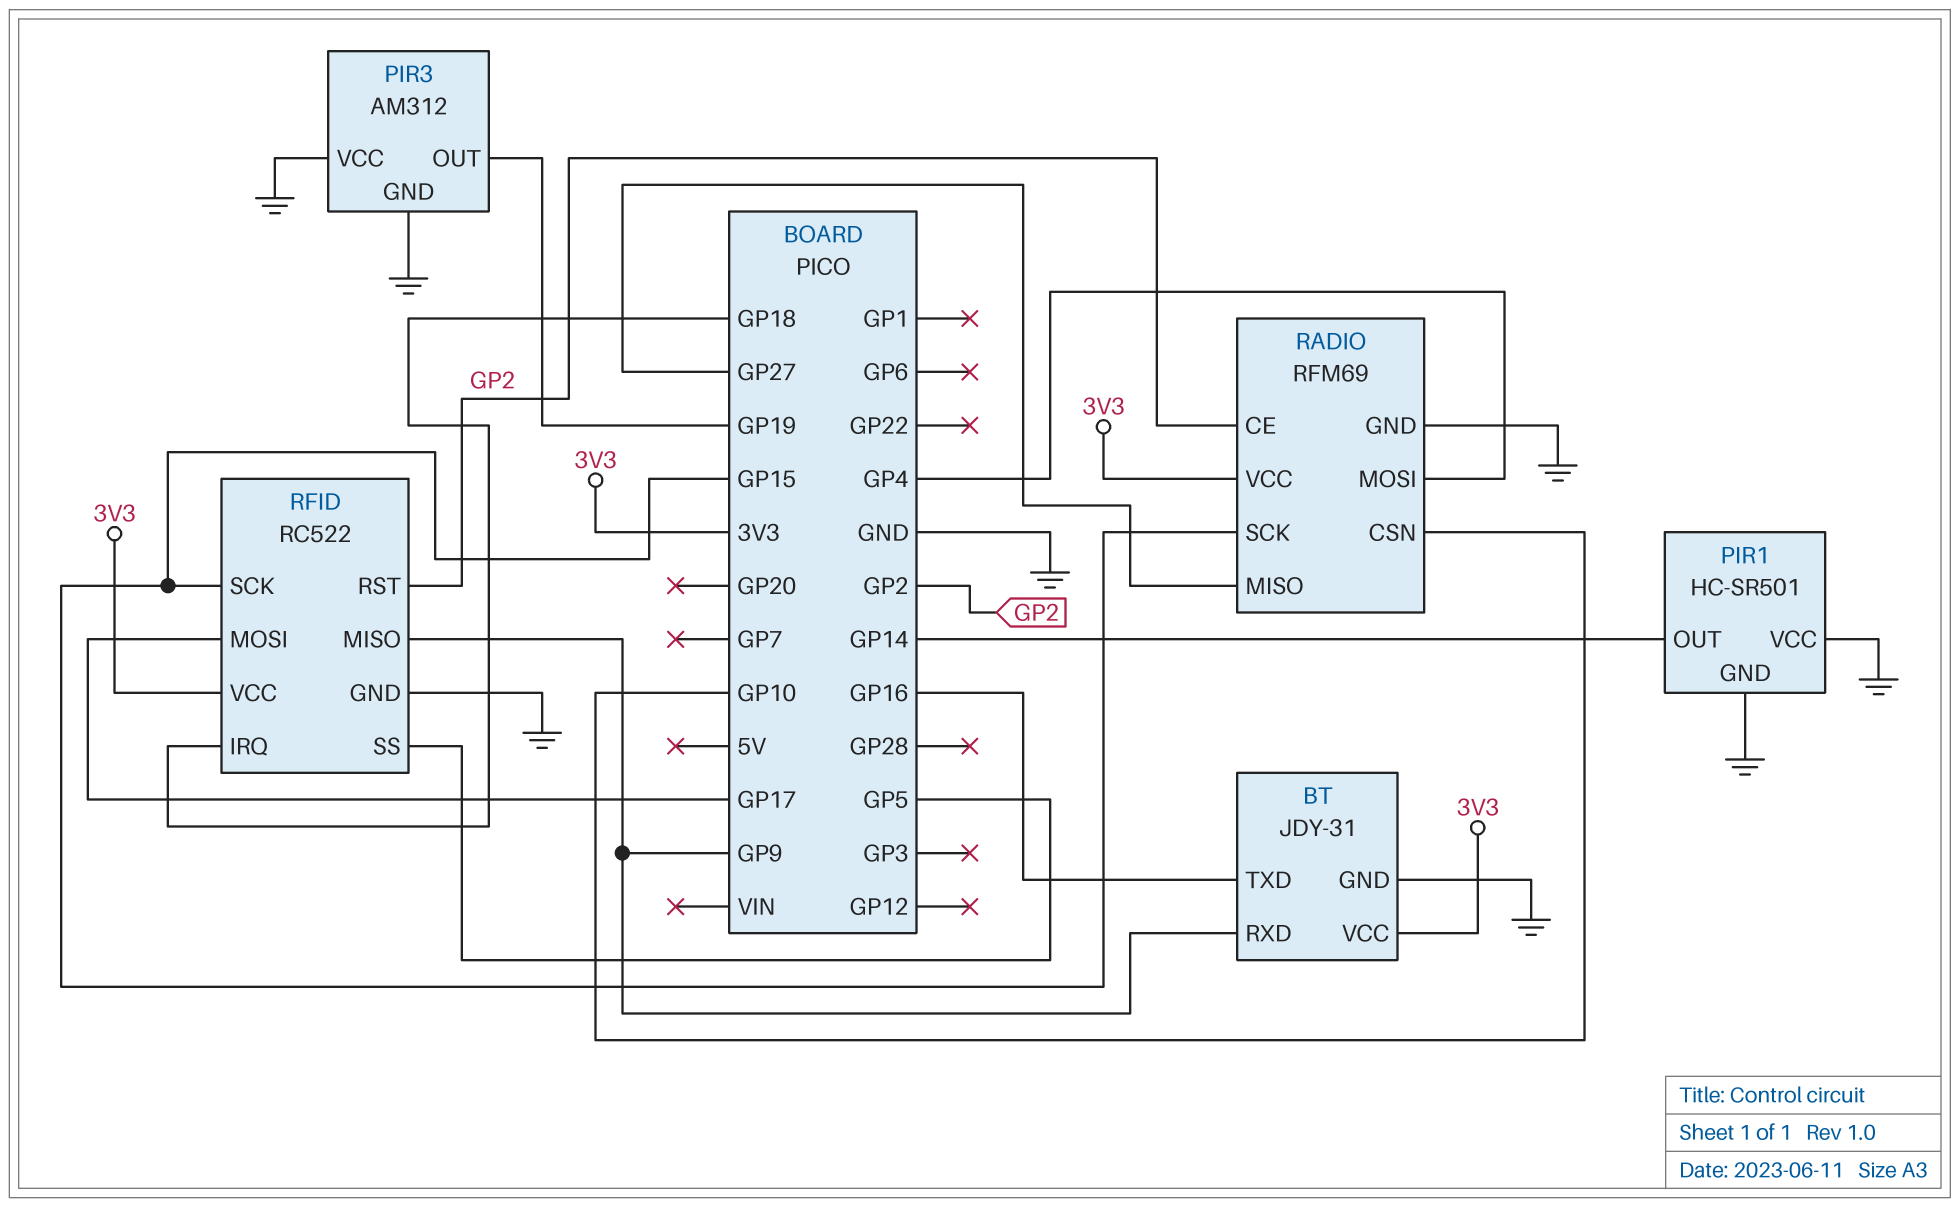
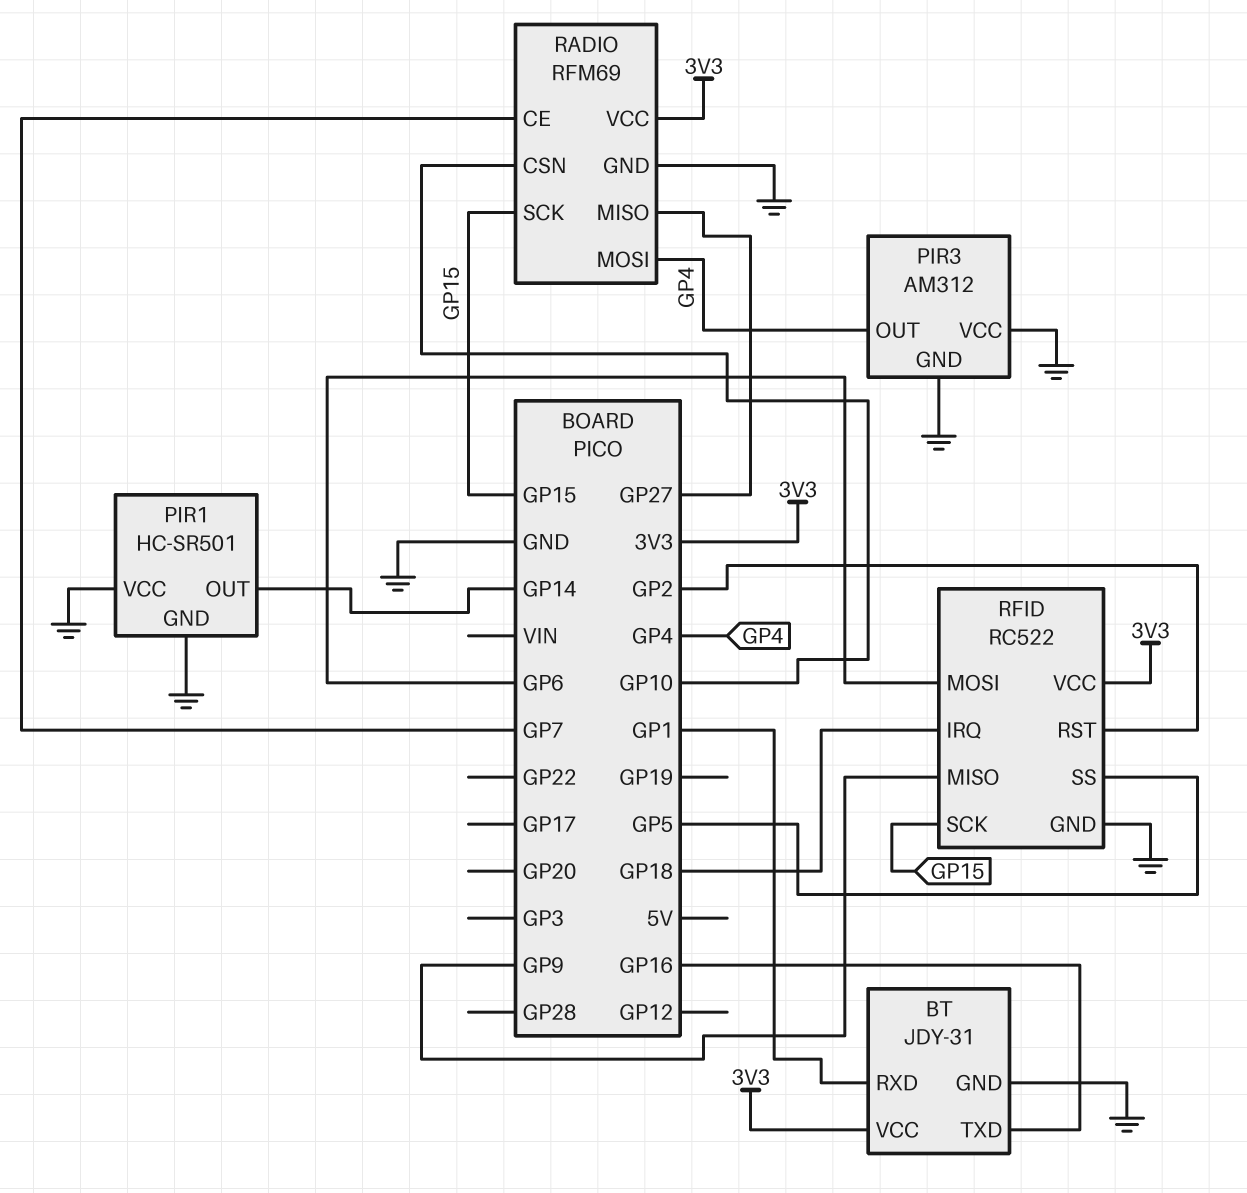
BT pin RXD: GP9 -> GP1
PIR3 pin OUT: GP19 -> GP4
RADIO pin CE: GP2 -> GP7
RFID pin MOSI: GP17 -> GP6

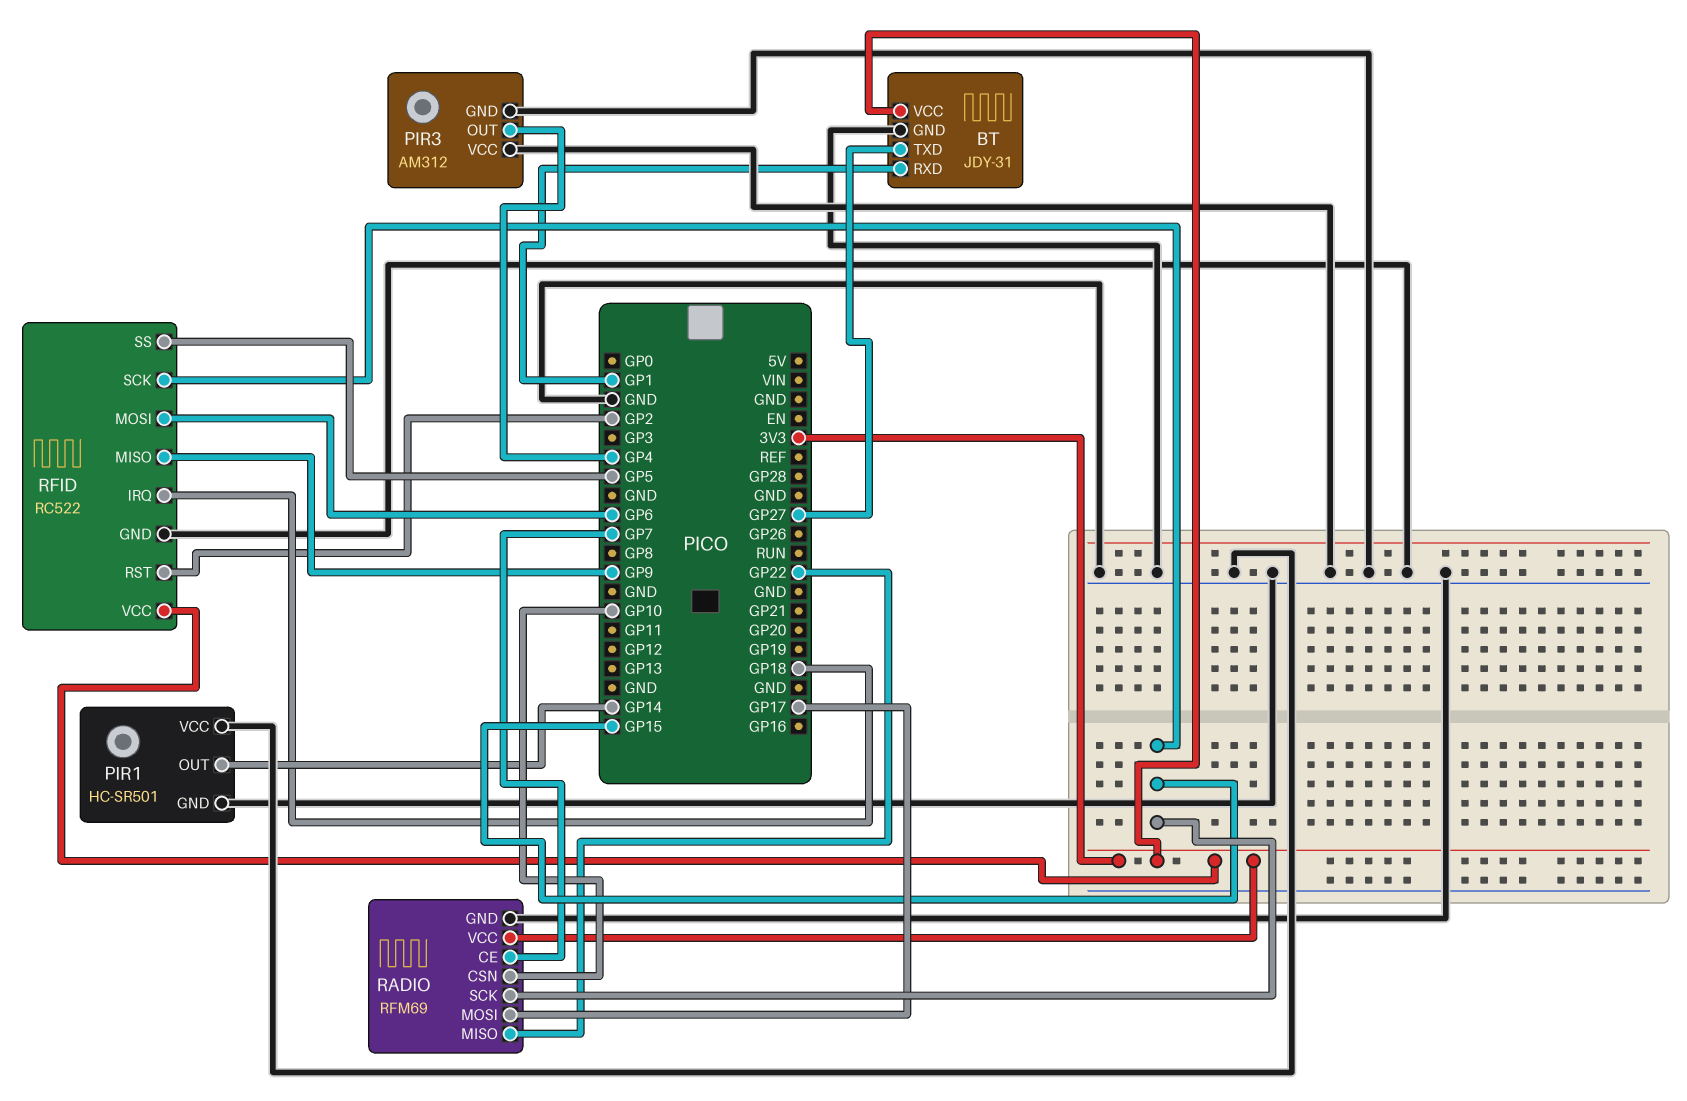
BT pin TXD: GP16 -> GP27
RADIO pin MISO: GP27 -> GP22
RADIO pin MOSI: GP4 -> GP17

